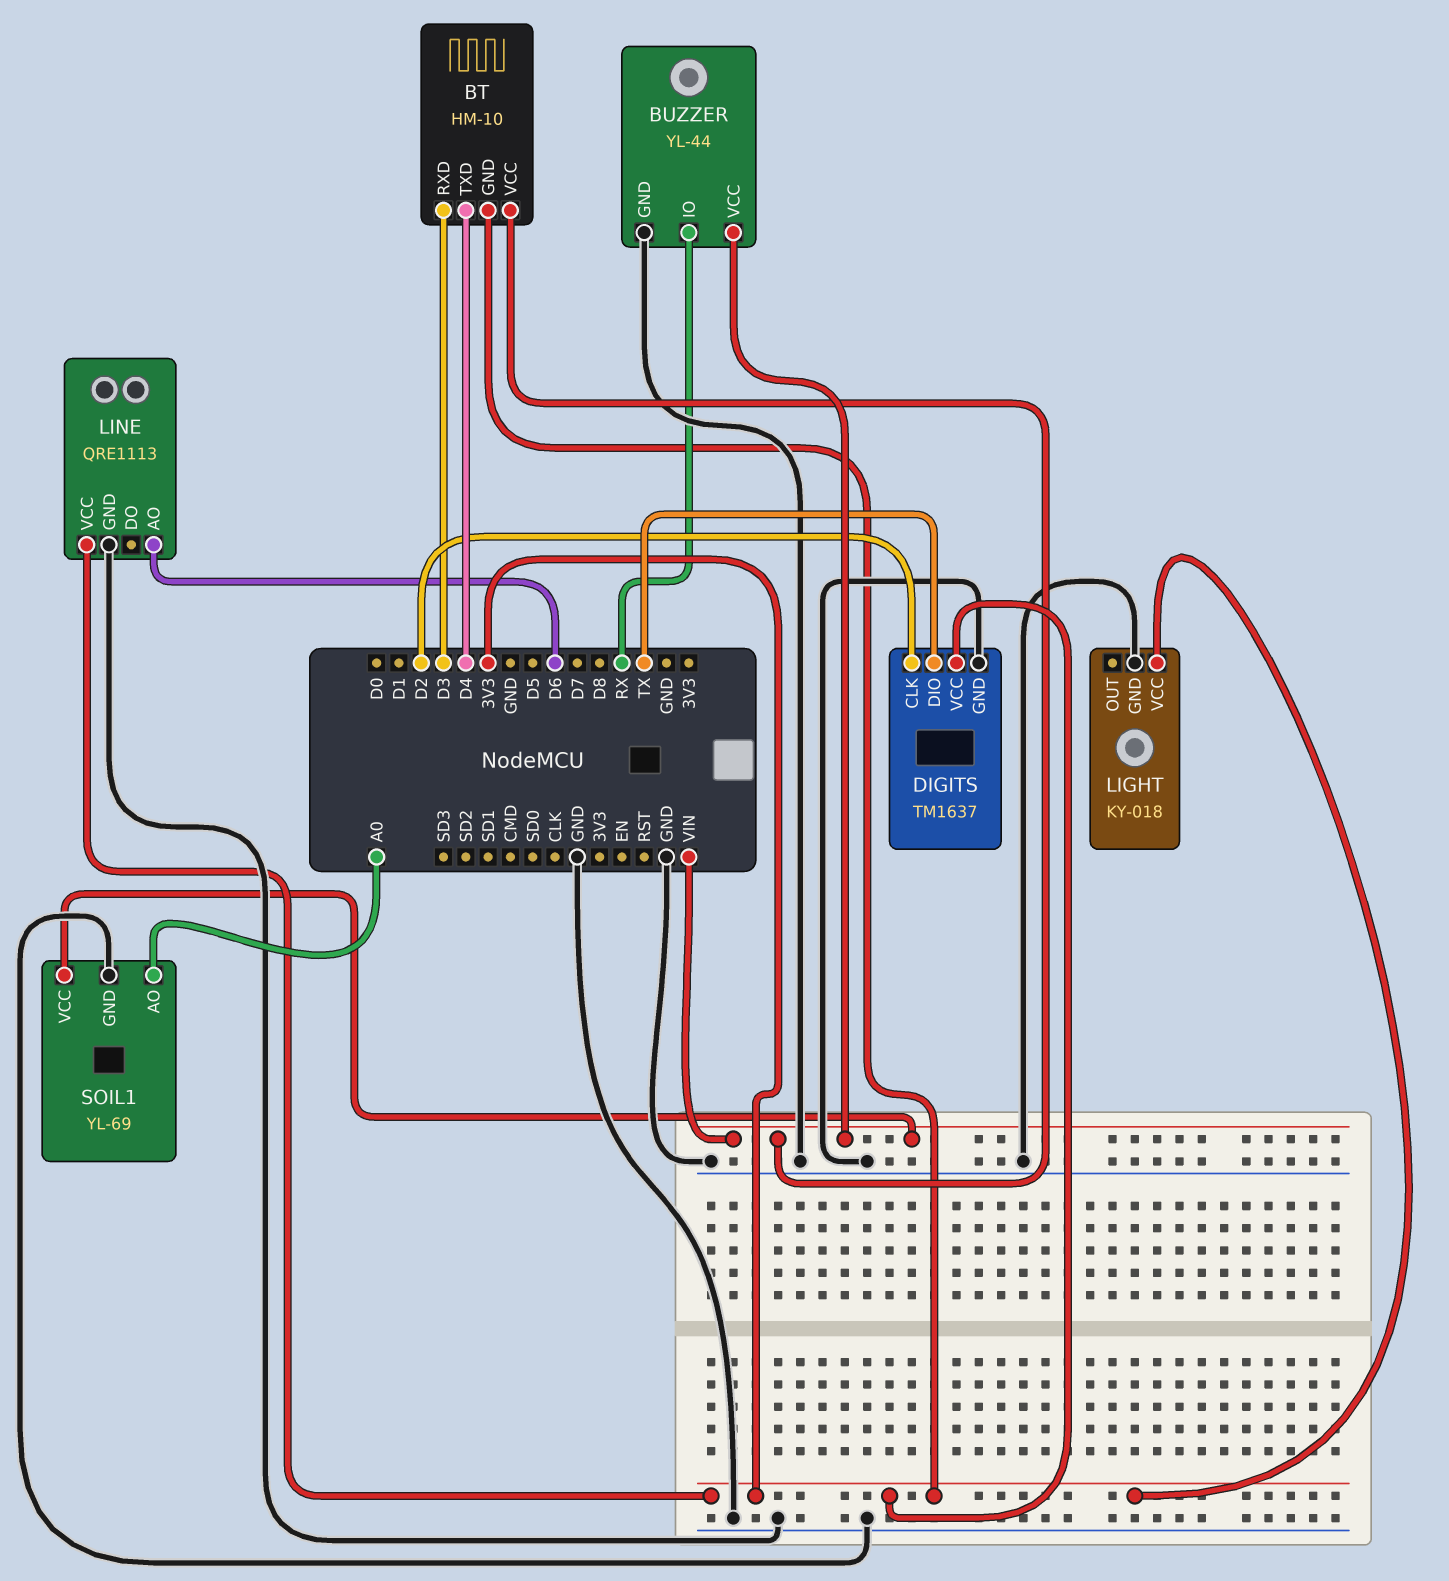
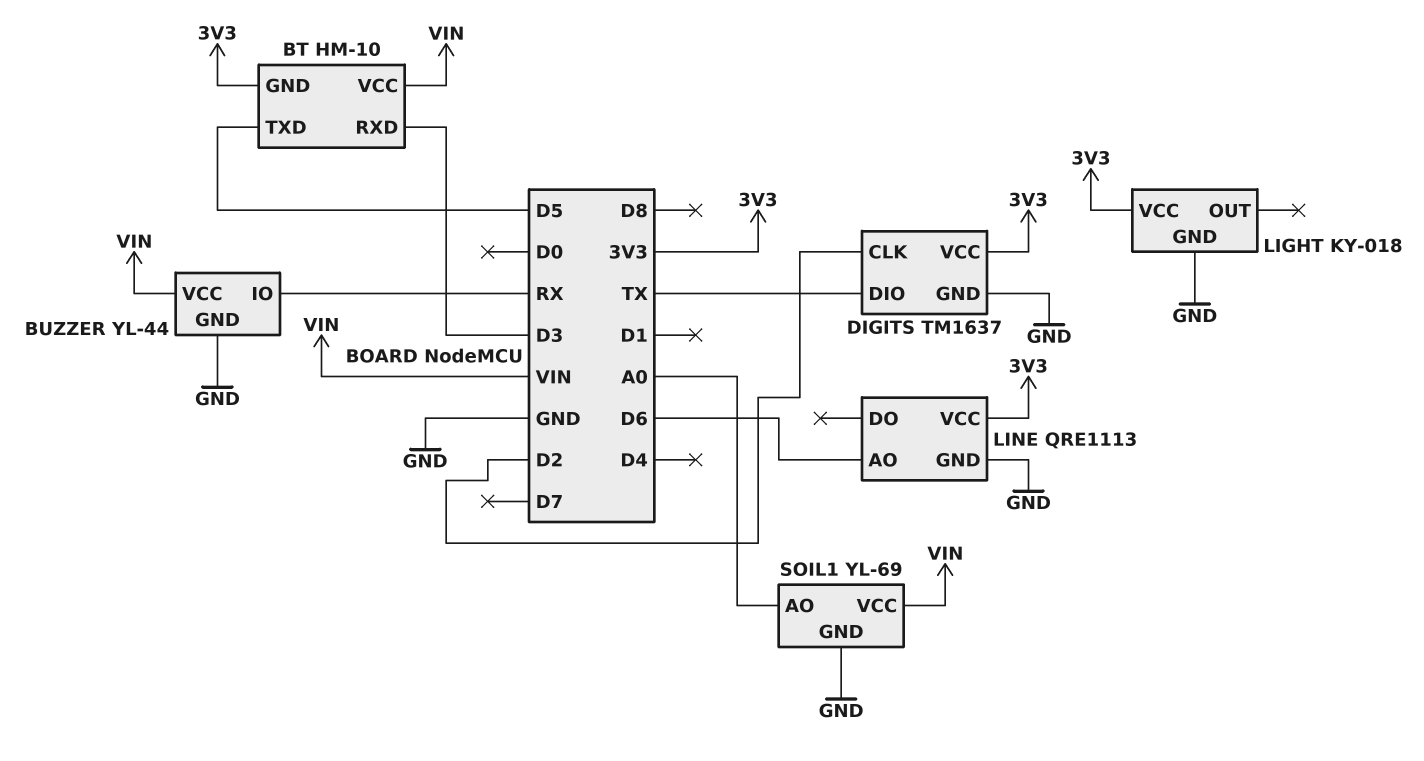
BT pin TXD: D4 -> D5

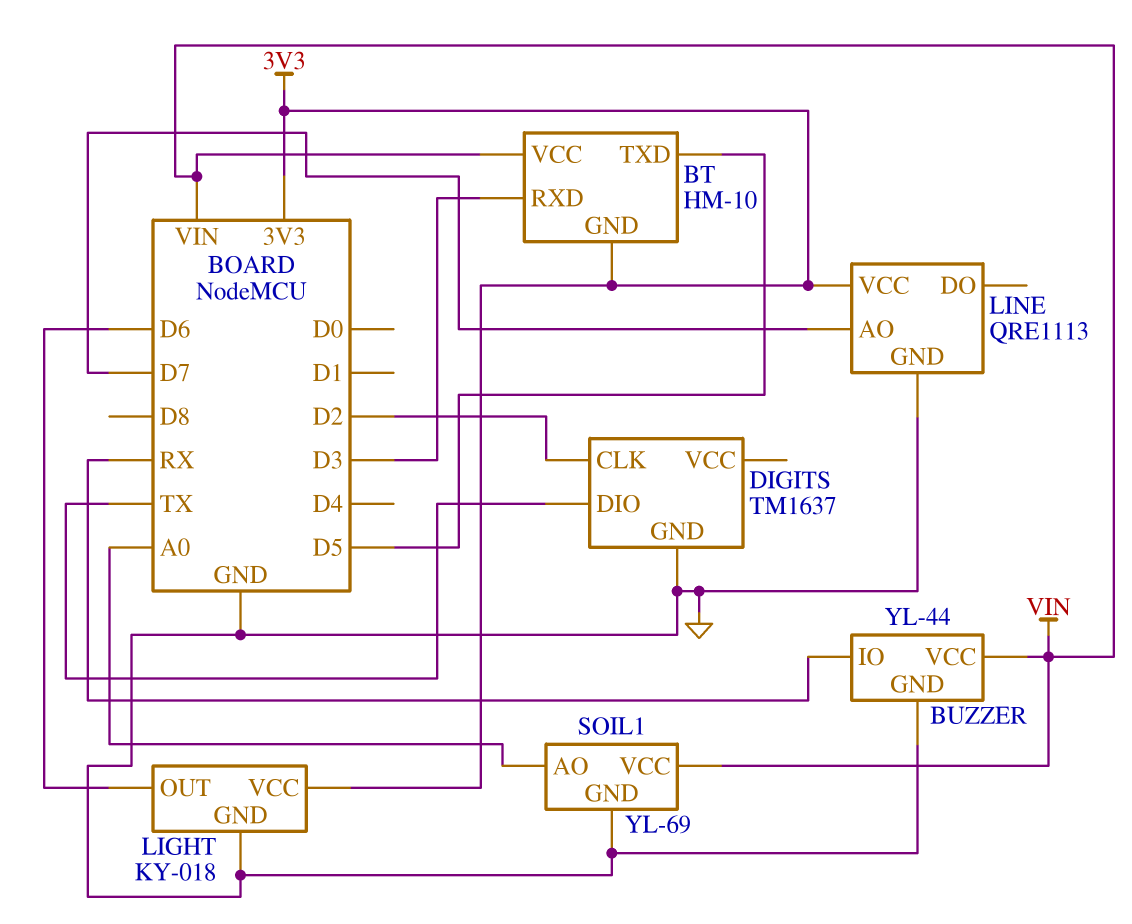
DIGITS pin VCC: 3V3 -> none
LIGHT pin OUT: none -> D6
LINE pin AO: D6 -> D7

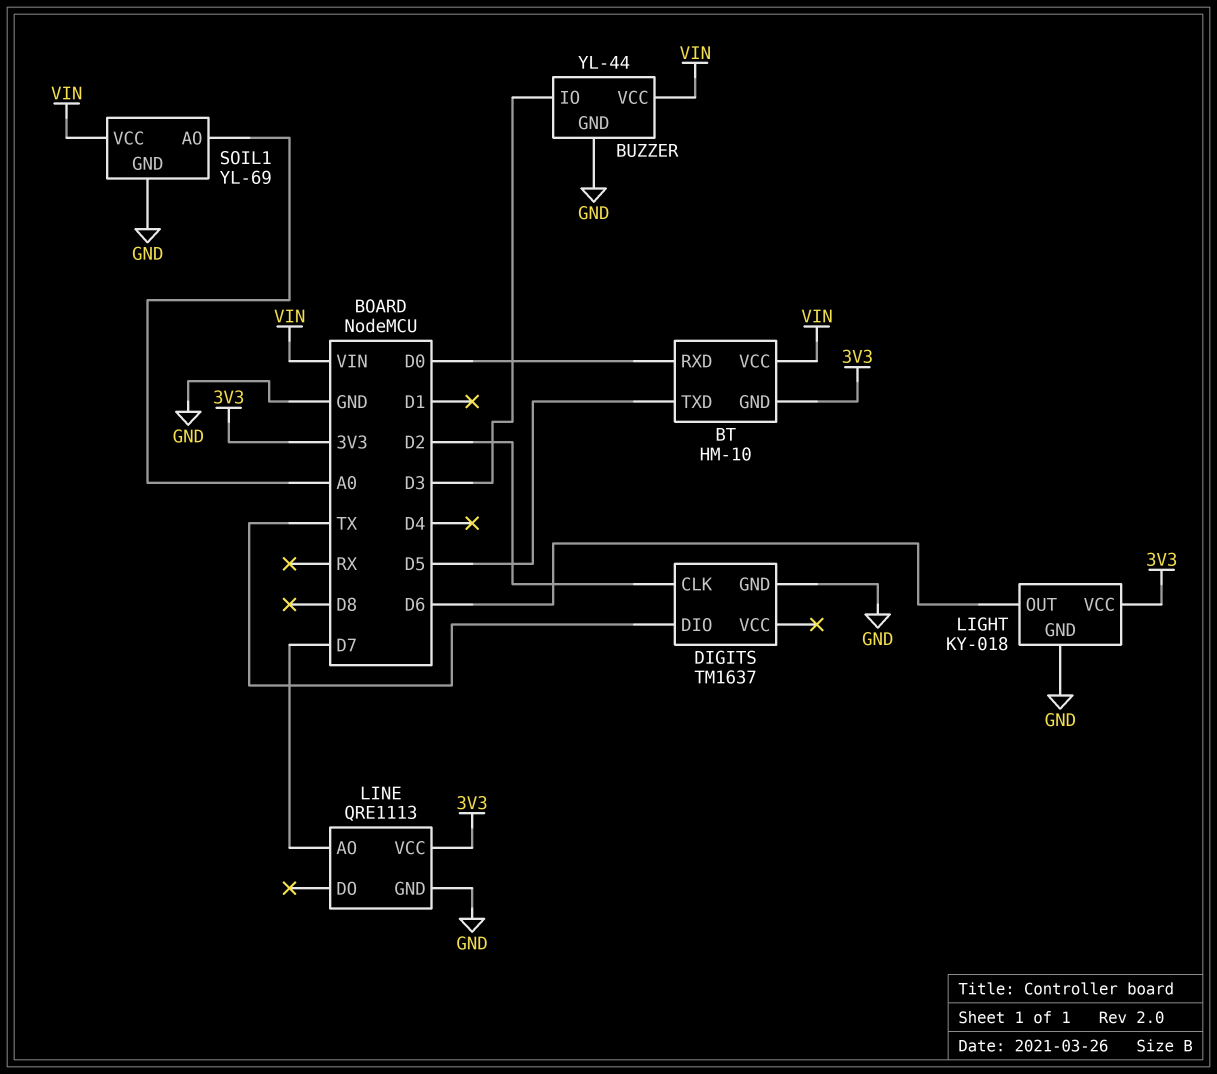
BT pin RXD: D3 -> D0
BUZZER pin IO: RX -> D3

